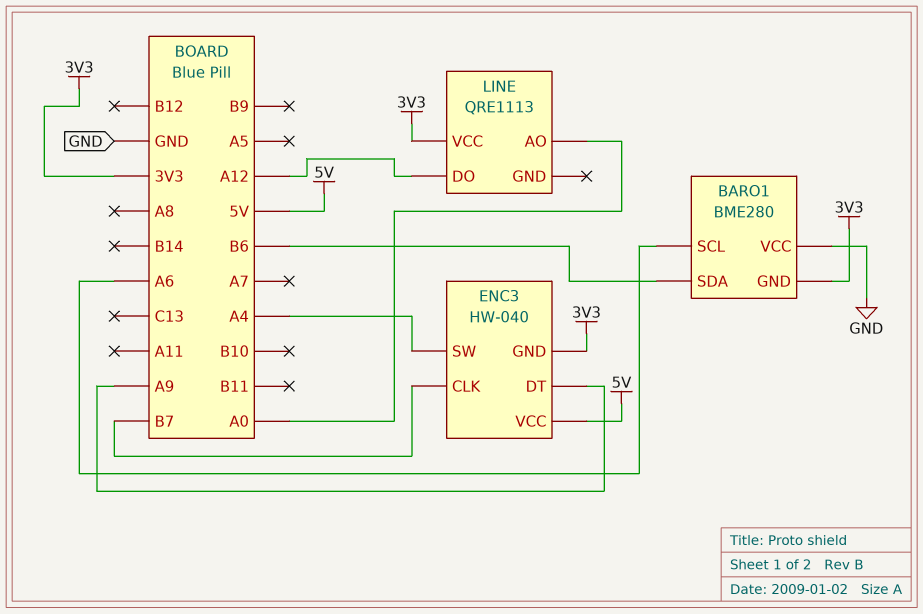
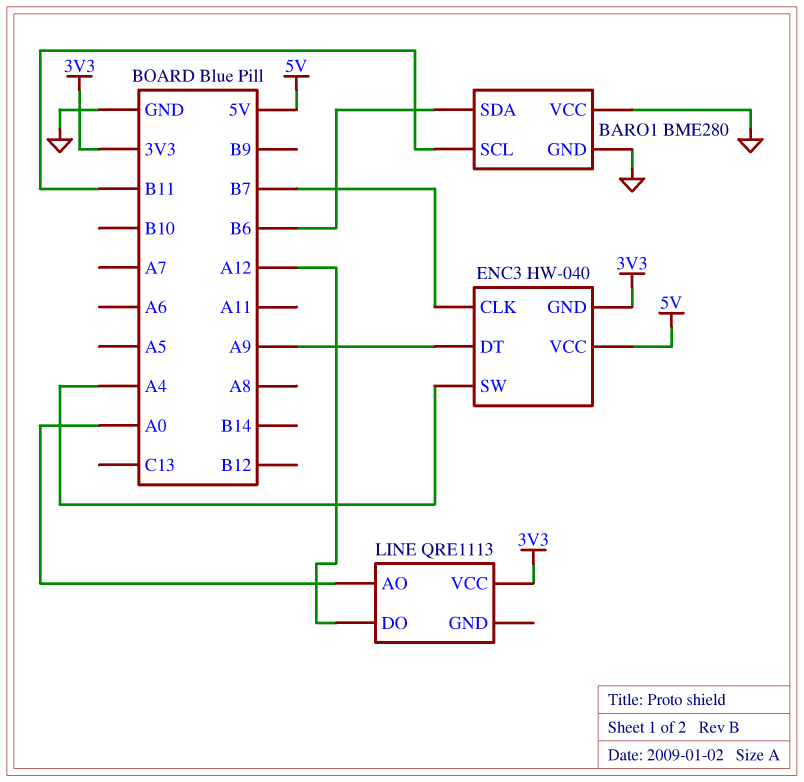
BARO1 pin GND: 3V3 -> GND
BARO1 pin SCL: A6 -> B11

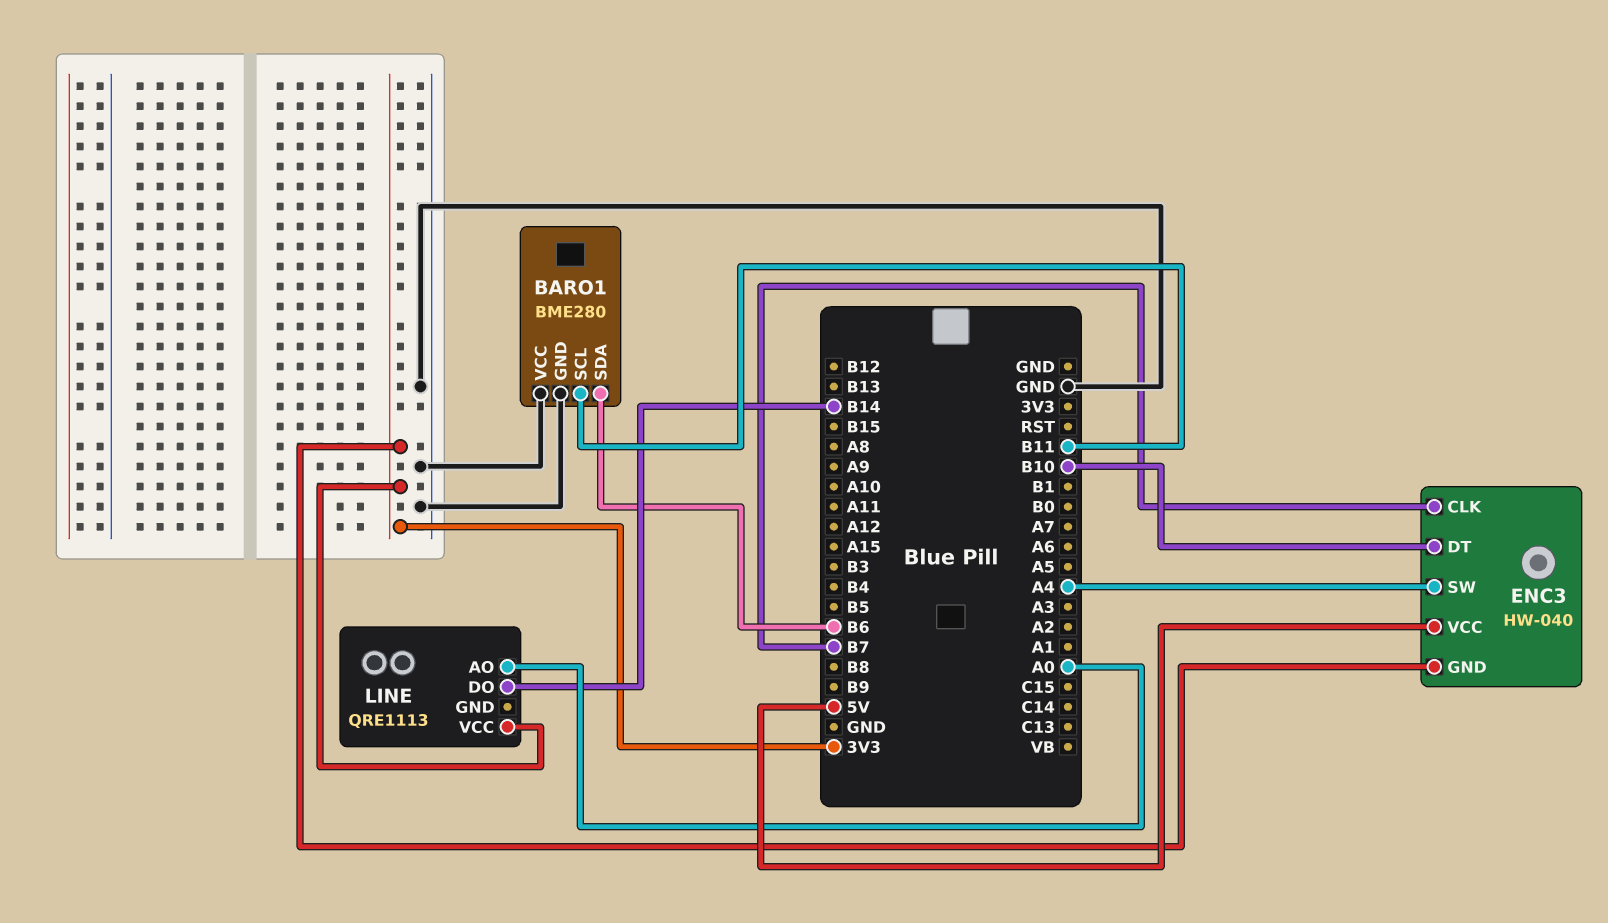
ENC3 pin DT: A9 -> B10
LINE pin DO: A12 -> B14

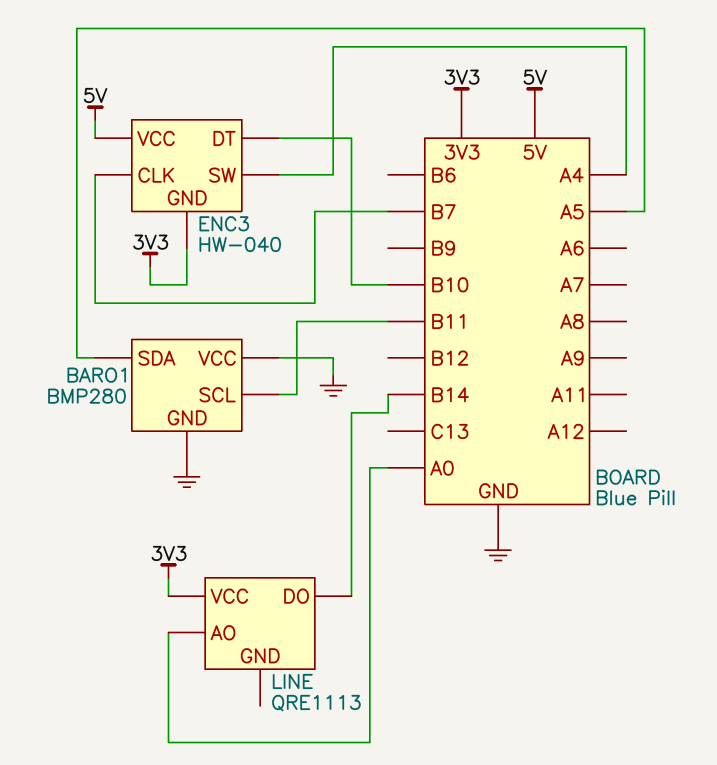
BARO1: BME280 -> BMP280
BARO1 pin SDA: B6 -> A5

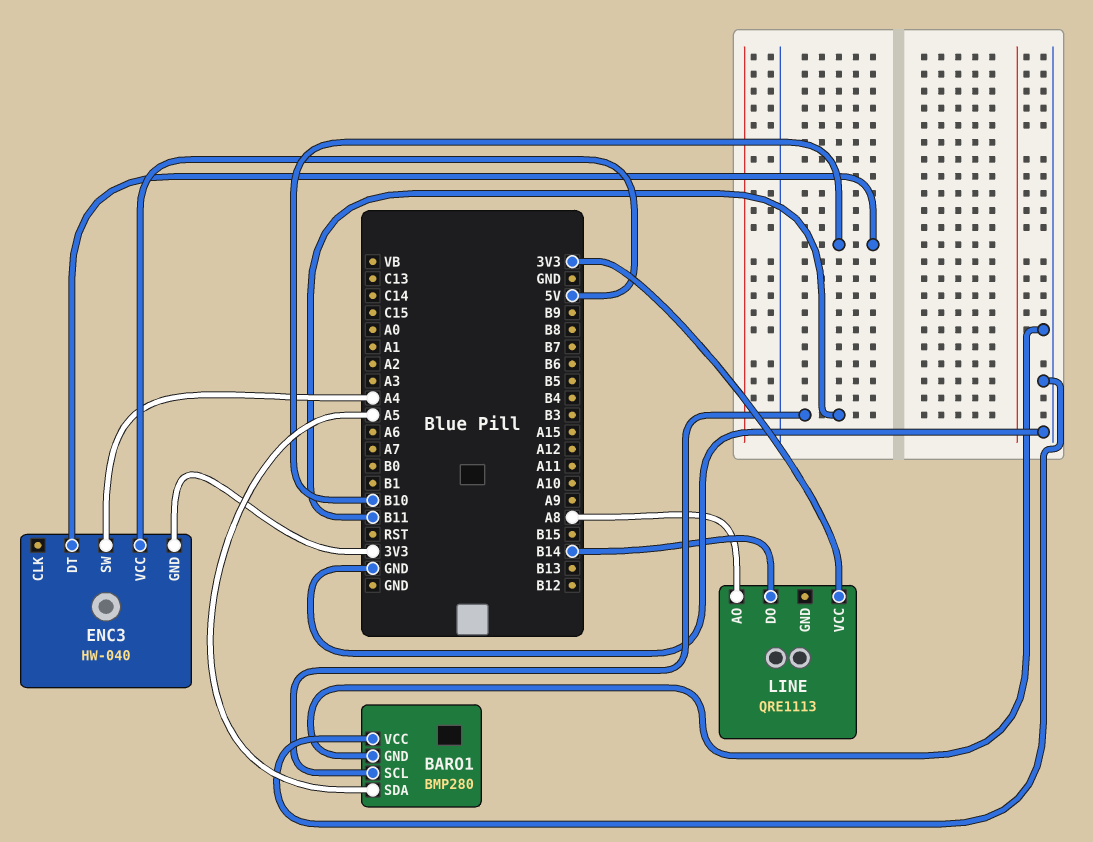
ENC3 pin CLK: B7 -> none
LINE pin AO: A0 -> A8

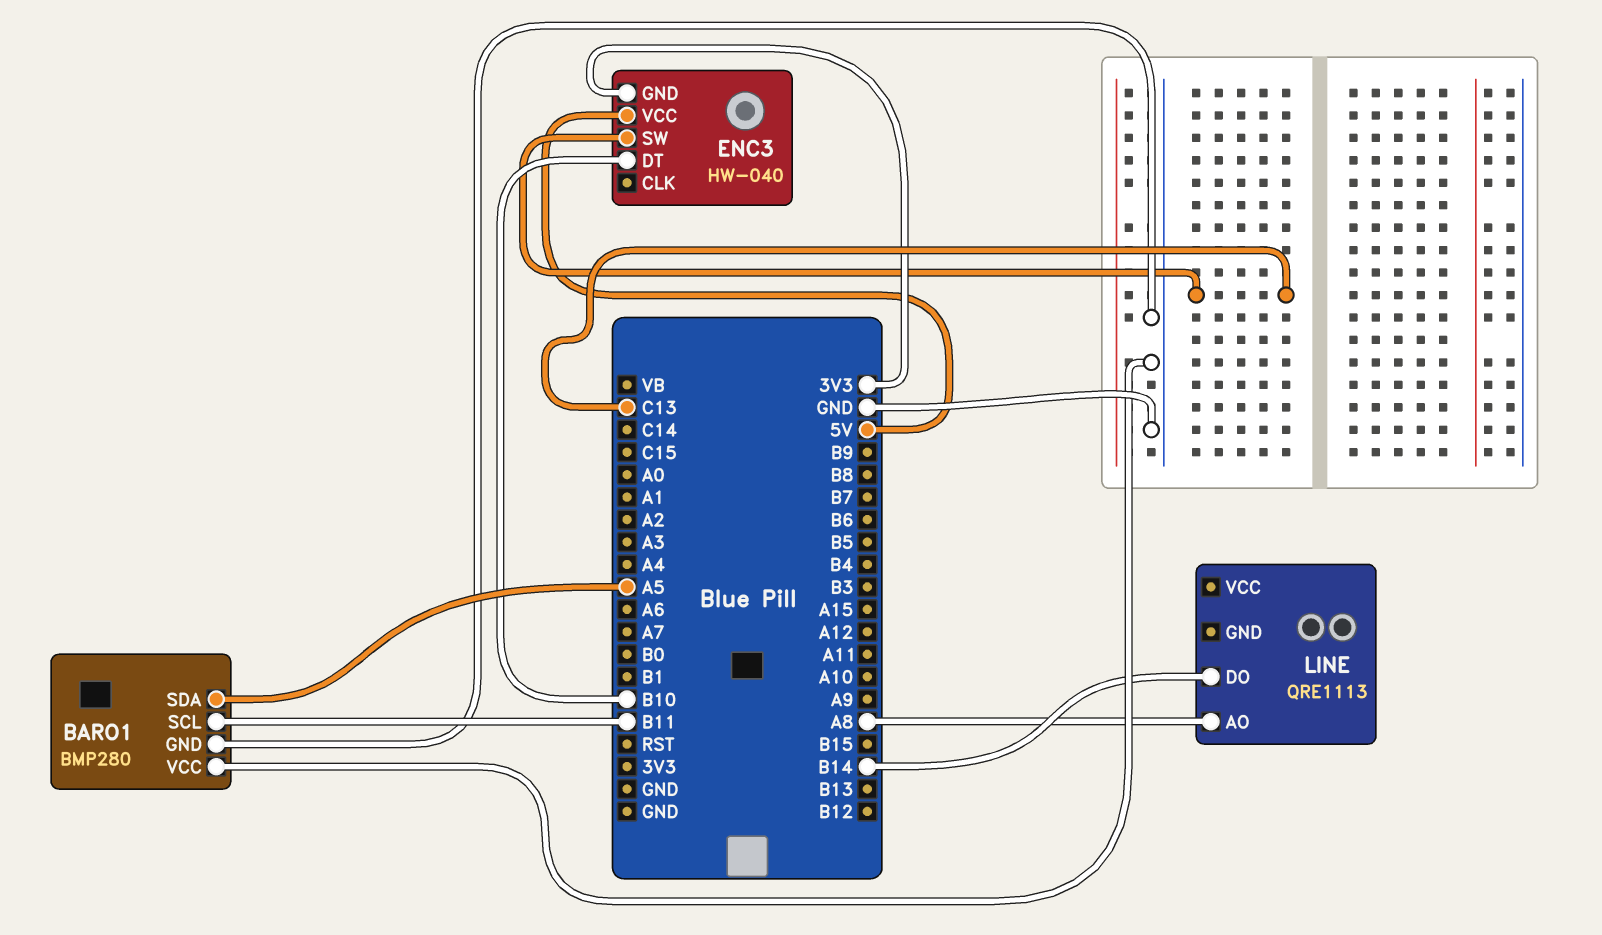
ENC3 pin SW: A4 -> C13
LINE pin VCC: 3V3 -> none

